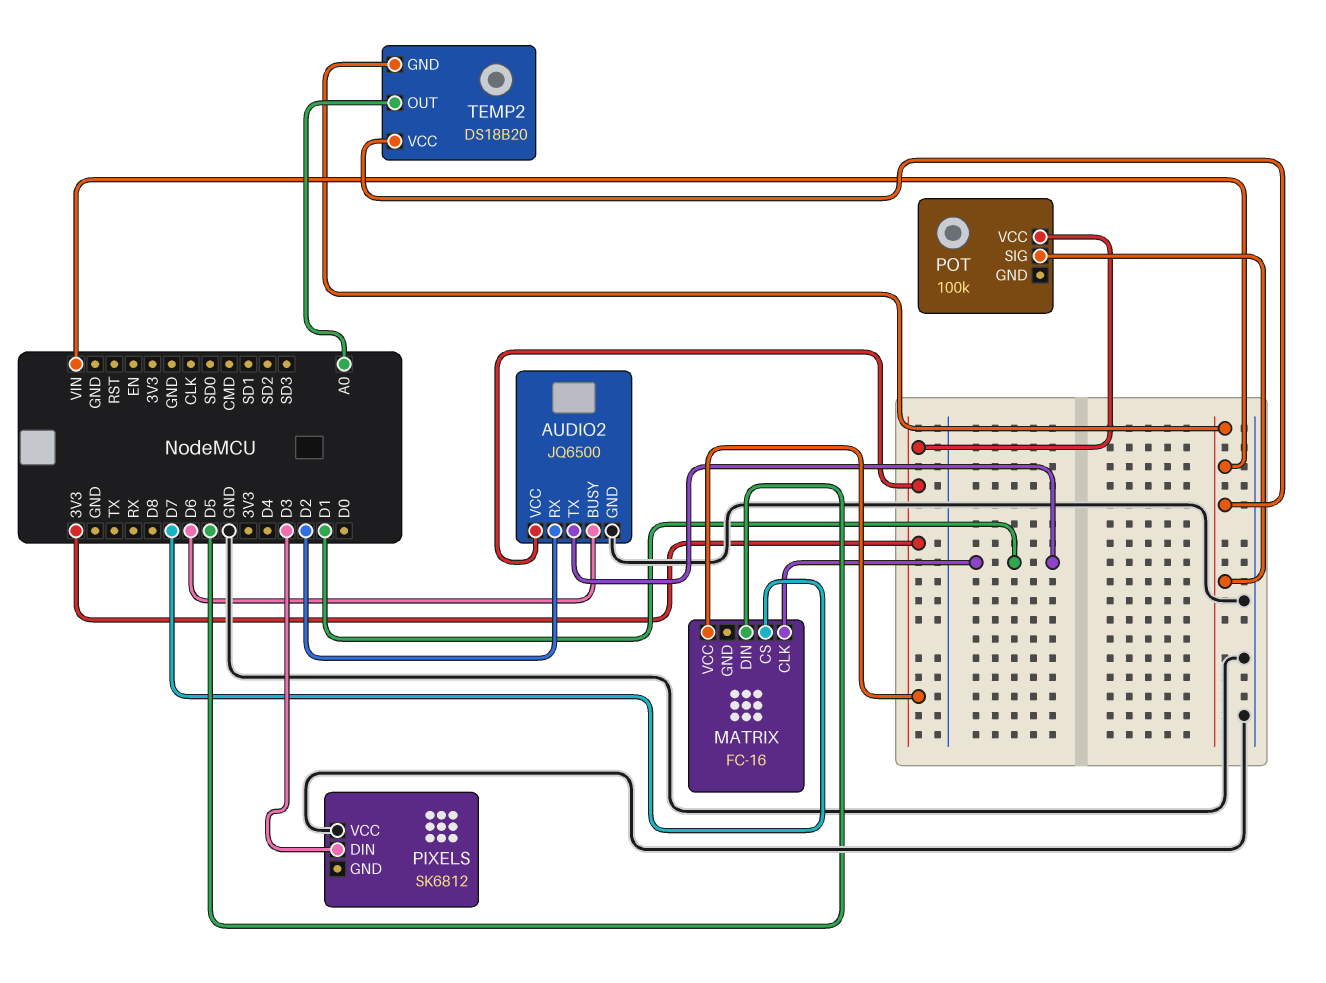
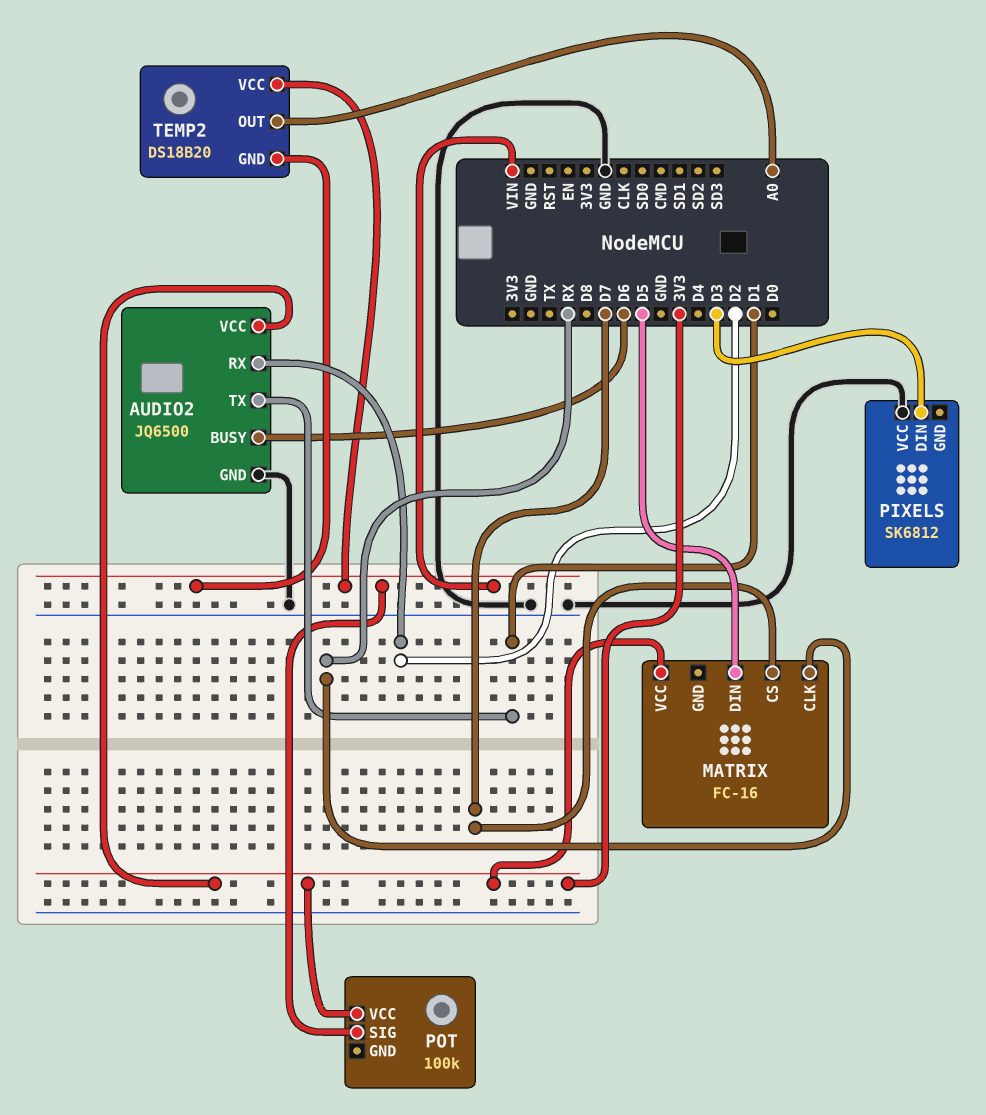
MATRIX pin CLK: D1 -> RX

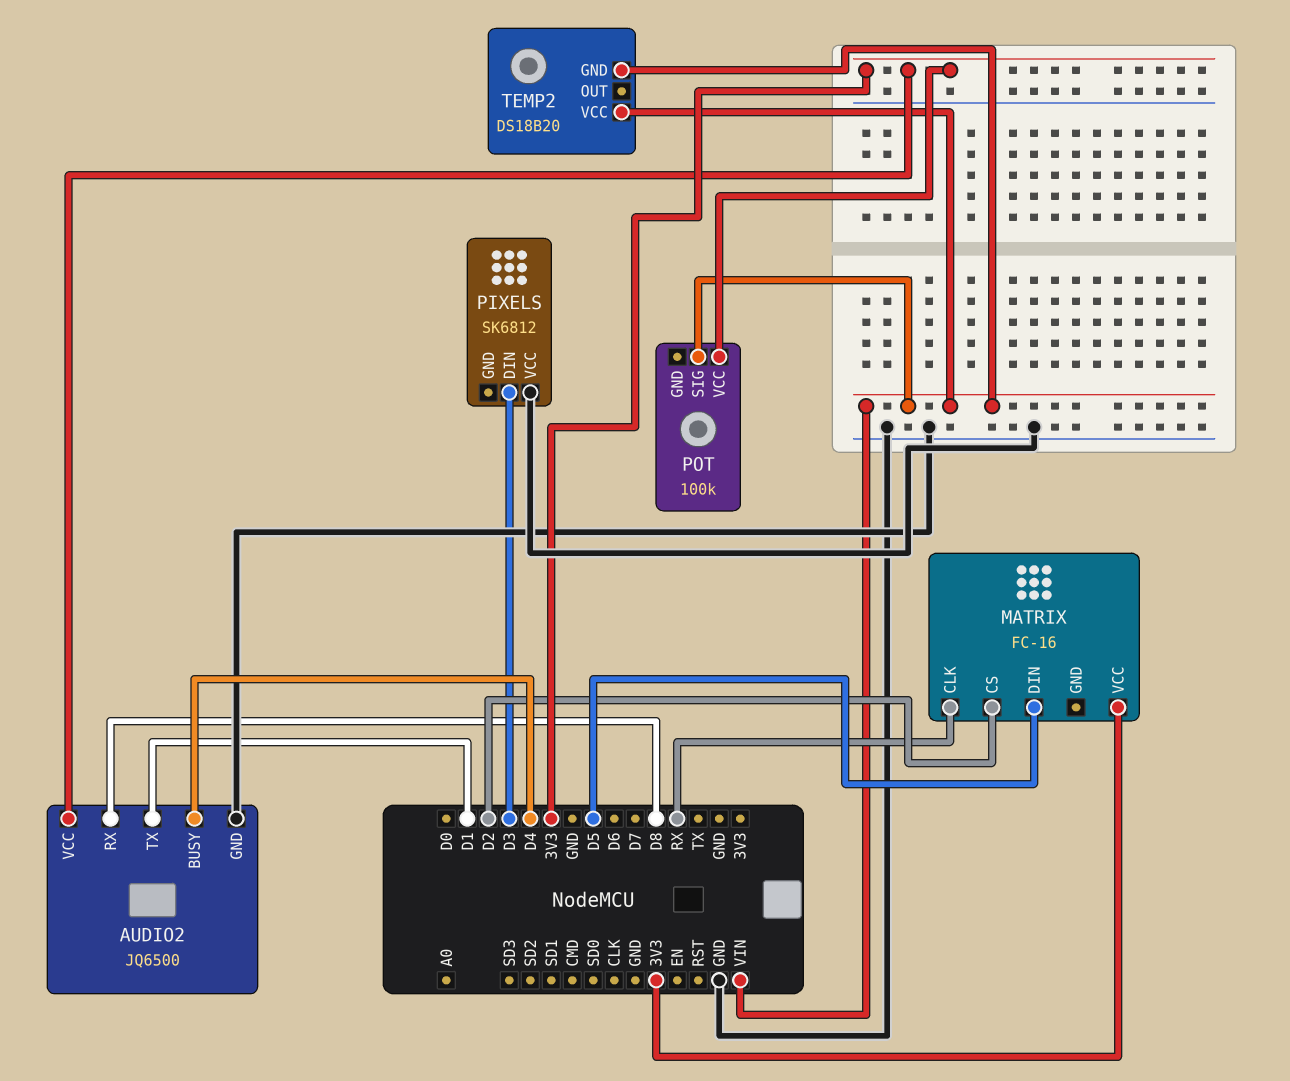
AUDIO2 pin BUSY: D6 -> D4
AUDIO2 pin RX: D2 -> D8
MATRIX pin CS: D7 -> D2
TEMP2 pin OUT: A0 -> none

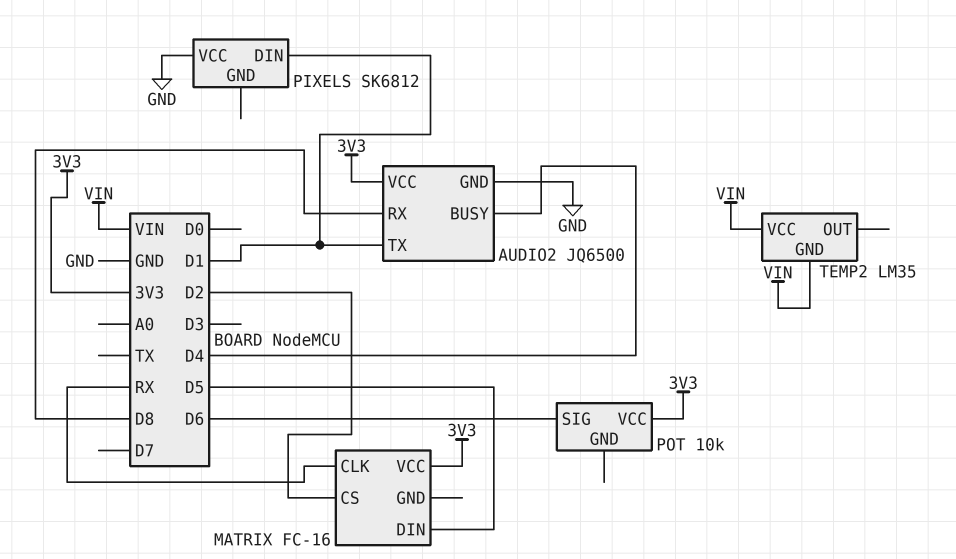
PIXELS pin DIN: D3 -> D1
POT: 100k -> 10k
POT pin SIG: VIN -> D6
TEMP2: DS18B20 -> LM35

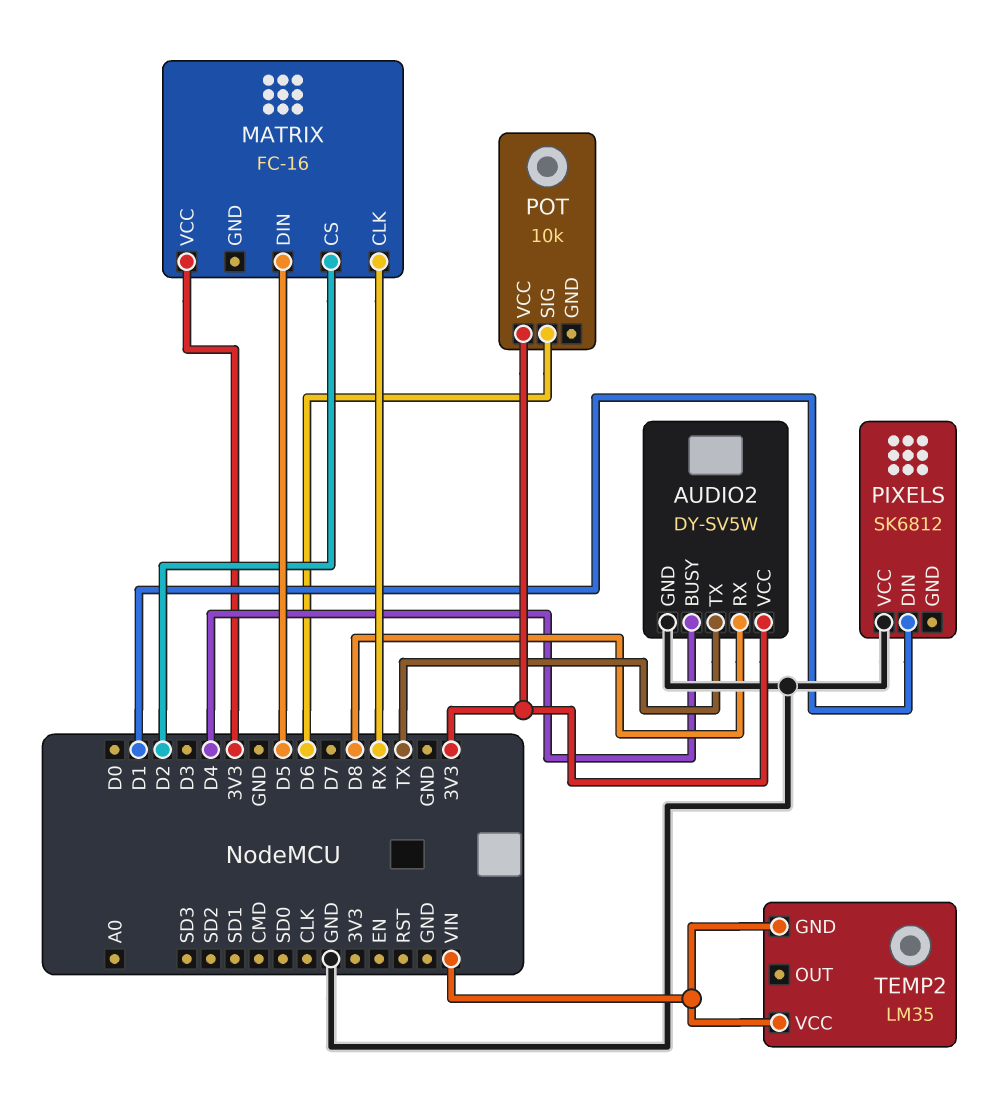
AUDIO2: JQ6500 -> DY-SV5W
AUDIO2 pin TX: D1 -> TX

